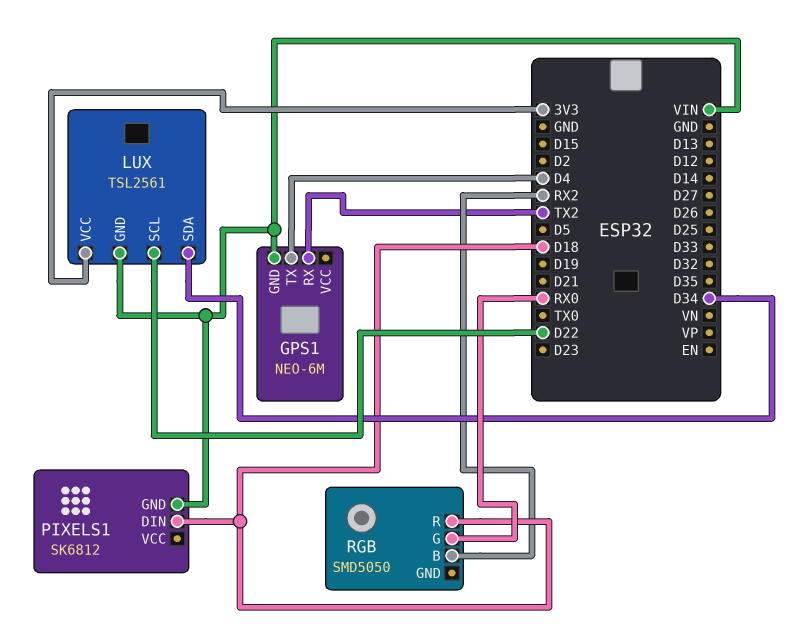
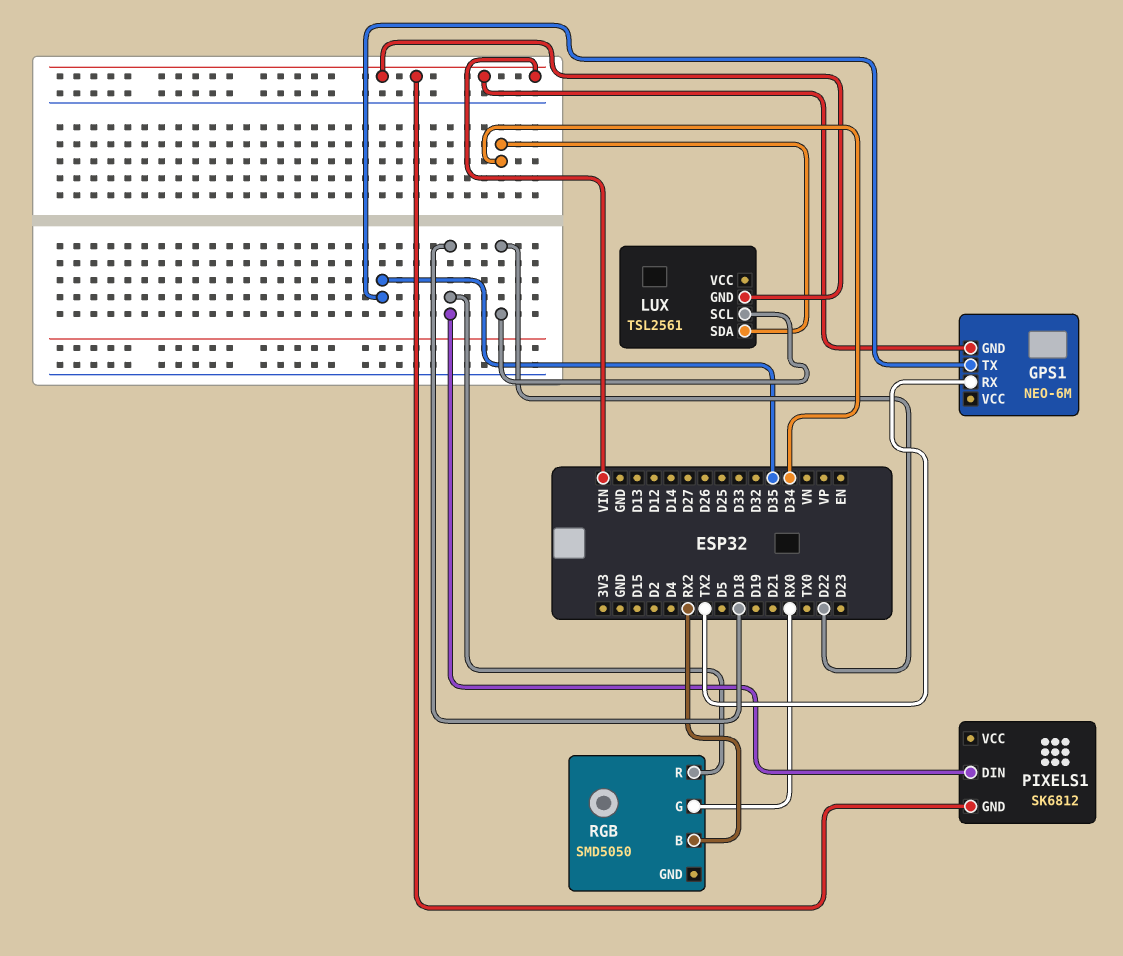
GPS1 pin TX: D4 -> D35
LUX pin VCC: 3V3 -> none

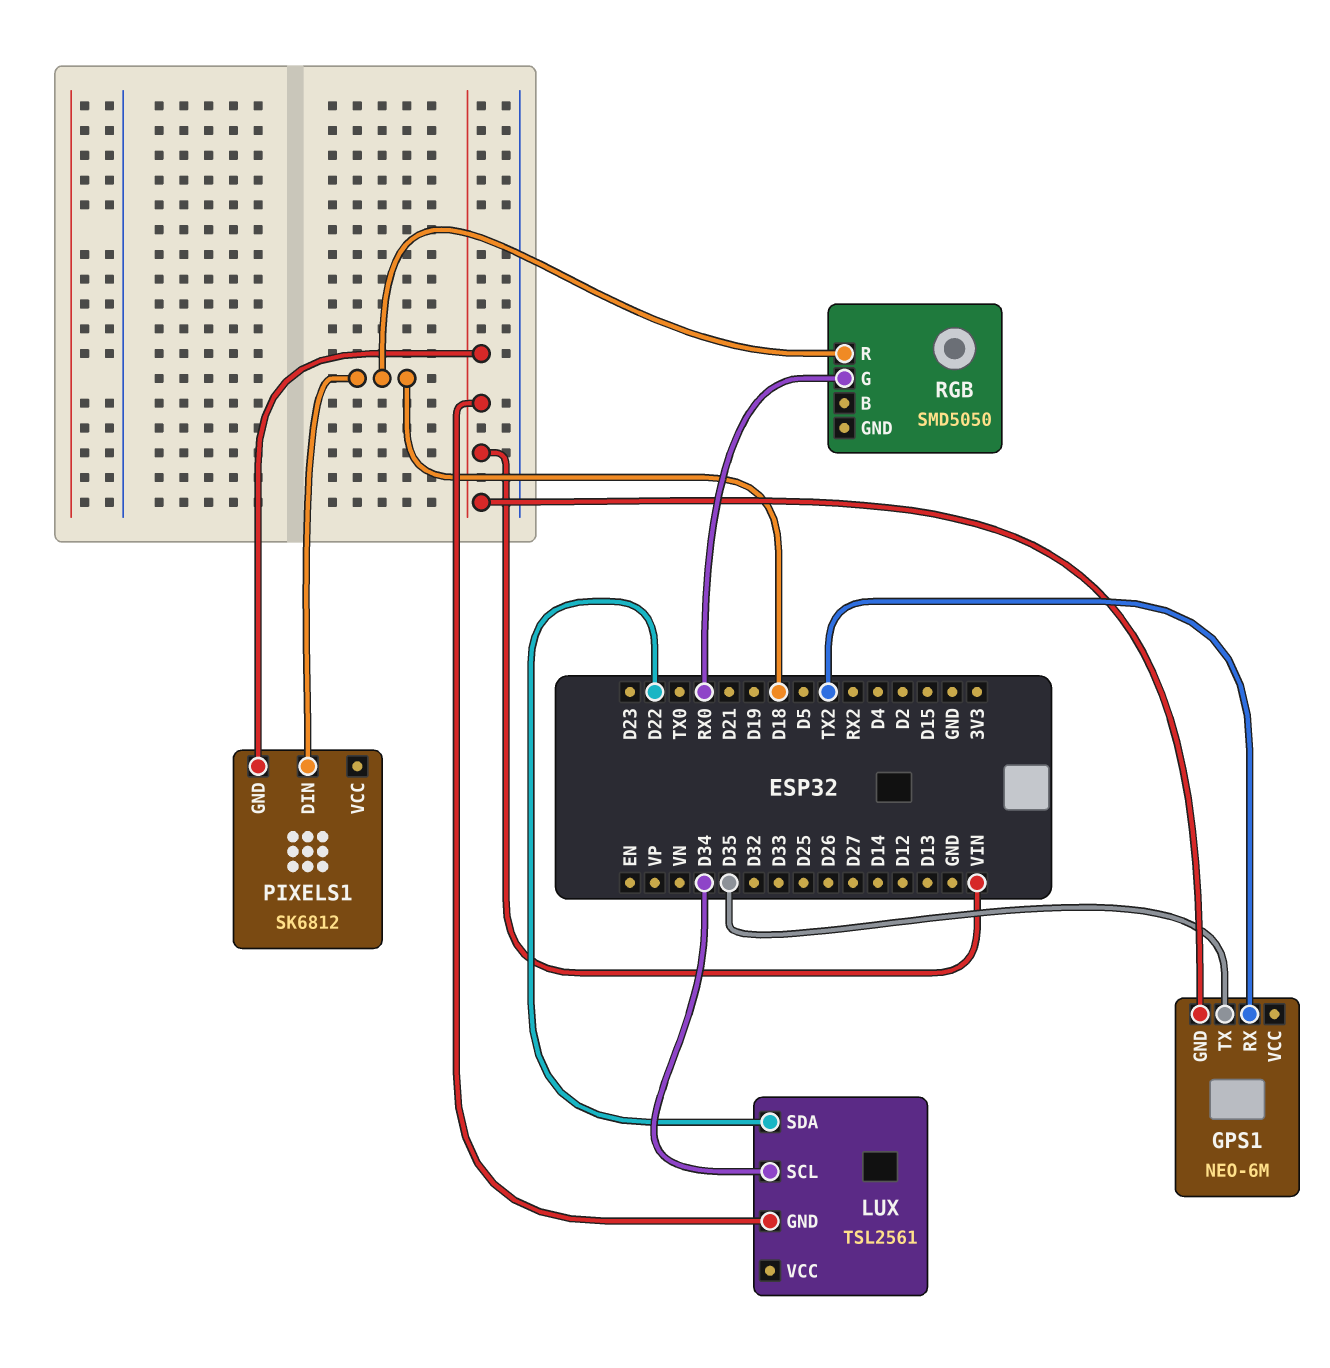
LUX pin SCL: D22 -> D34
LUX pin SDA: D34 -> D22
RGB pin B: RX2 -> none

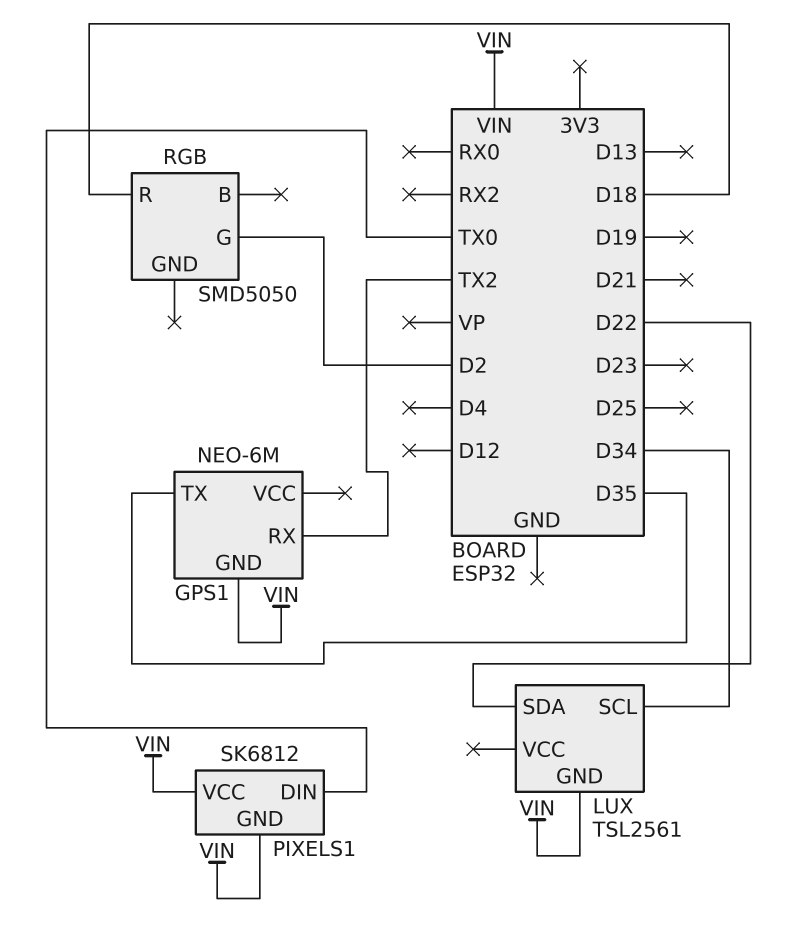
PIXELS1 pin DIN: D18 -> TX0
PIXELS1 pin VCC: none -> VIN
RGB pin G: RX0 -> D2

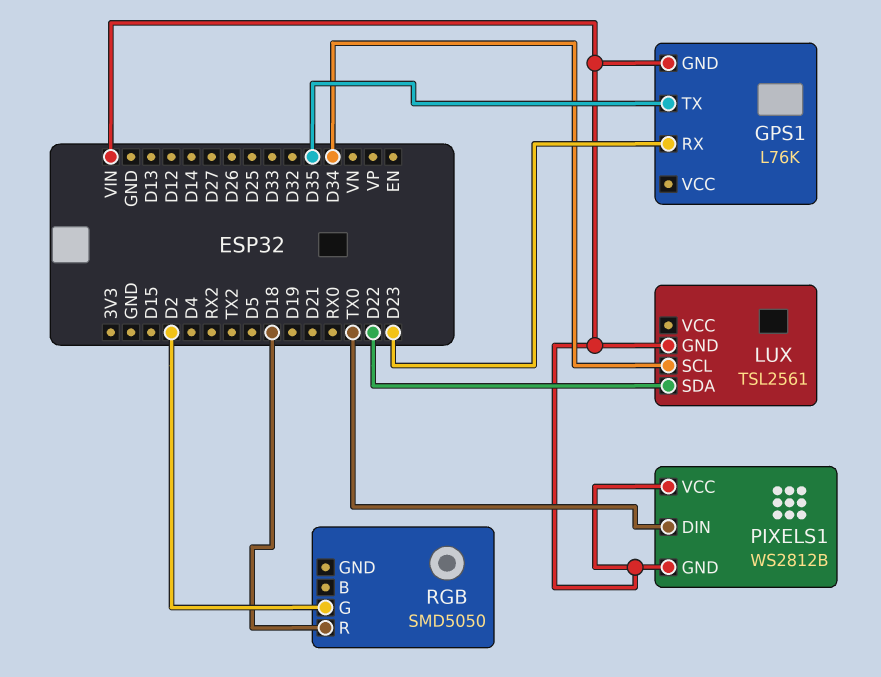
GPS1: NEO-6M -> L76K
GPS1 pin RX: TX2 -> D23
PIXELS1: SK6812 -> WS2812B

